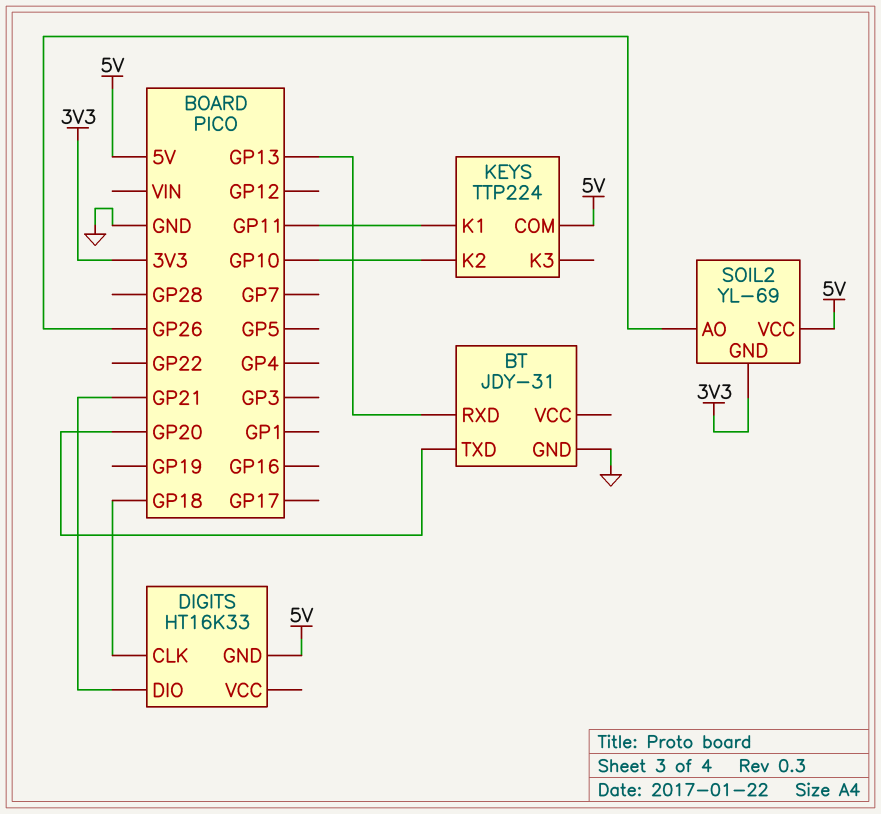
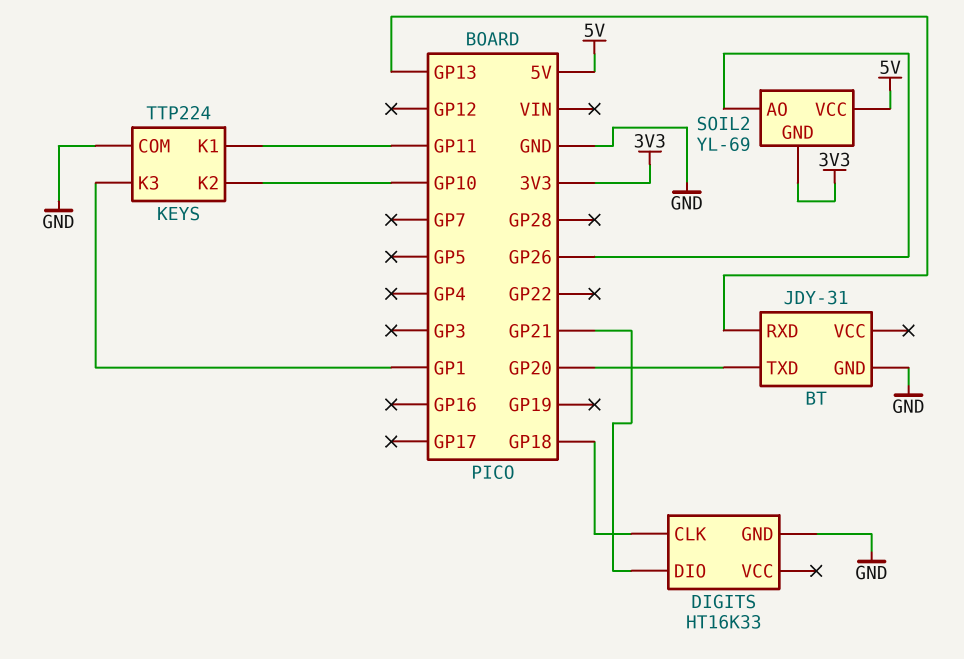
DIGITS pin GND: 5V -> GND
KEYS pin COM: 5V -> GND
KEYS pin K3: none -> GP1

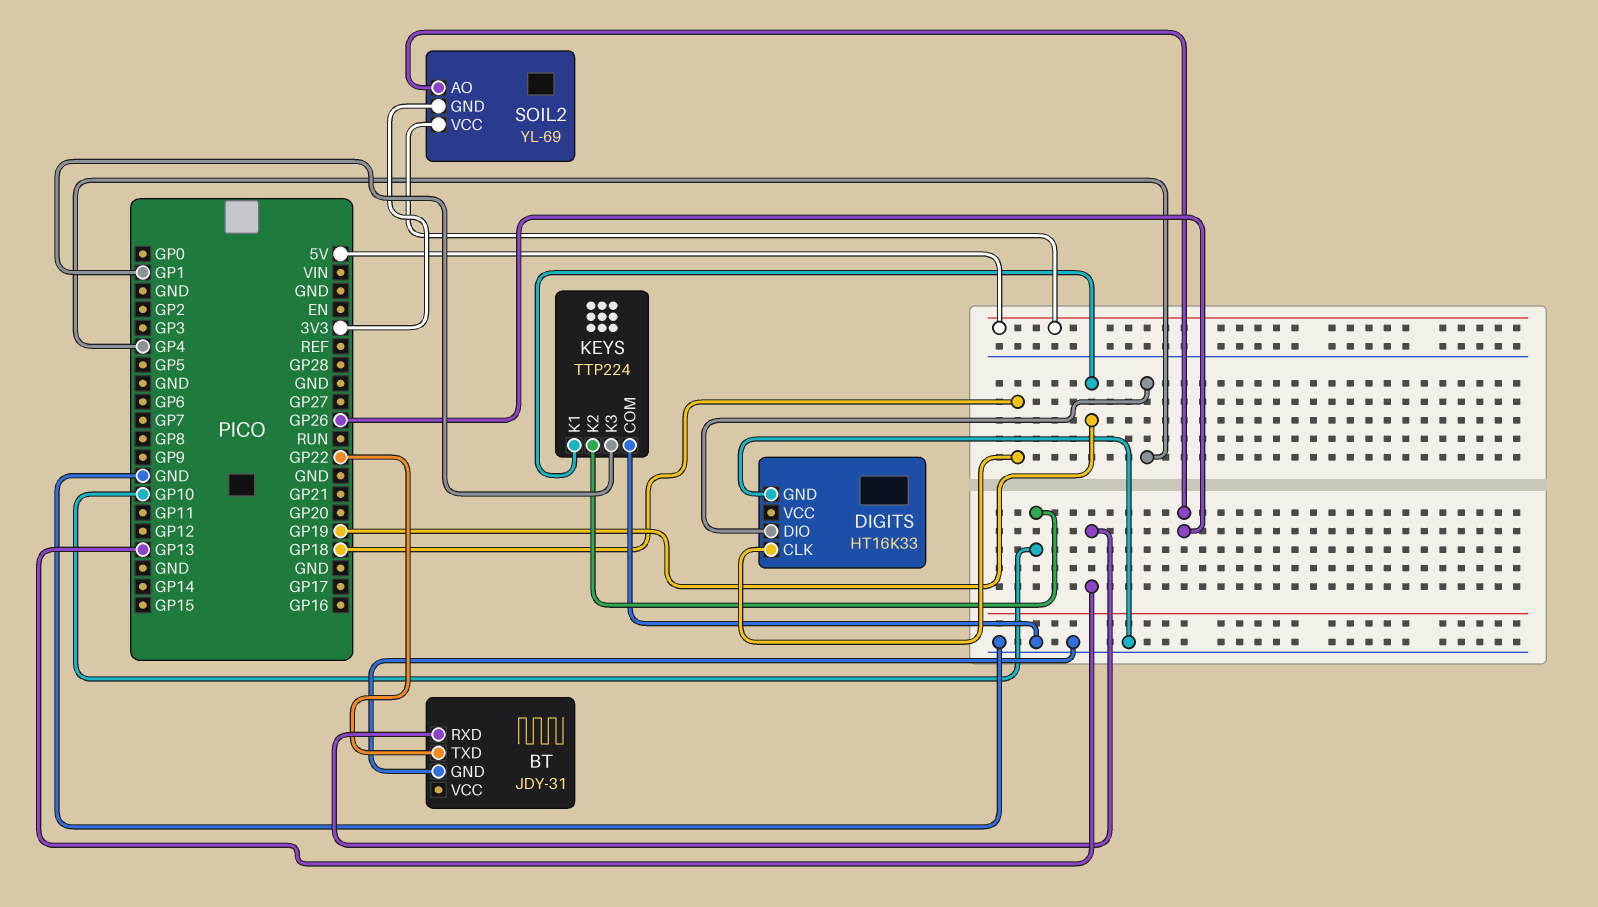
BT pin TXD: GP20 -> GP22
DIGITS pin DIO: GP21 -> GP4
KEYS pin K1: GP11 -> GP19

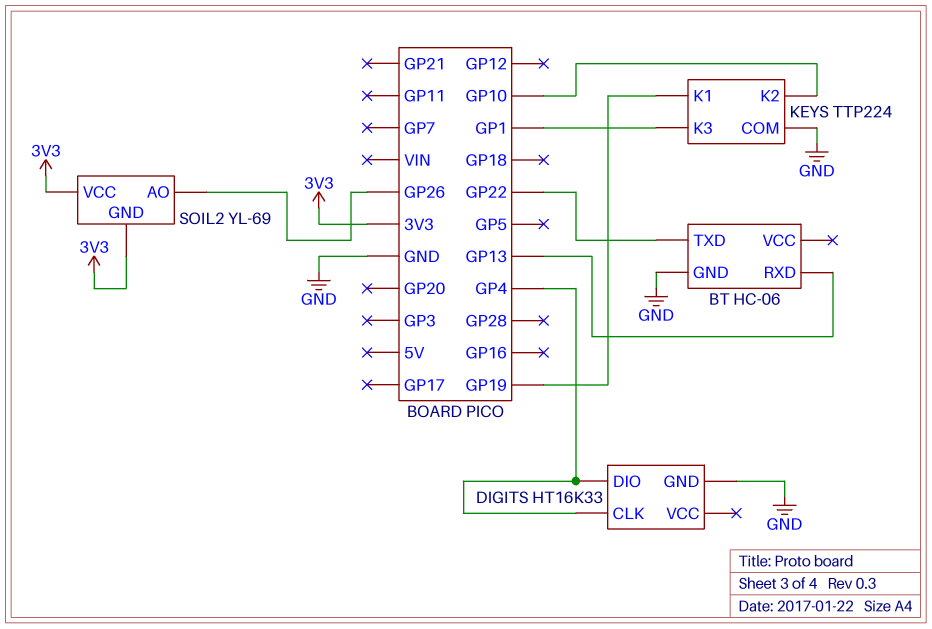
BT: JDY-31 -> HC-06
DIGITS pin CLK: GP18 -> GP4
SOIL2 pin VCC: 5V -> 3V3

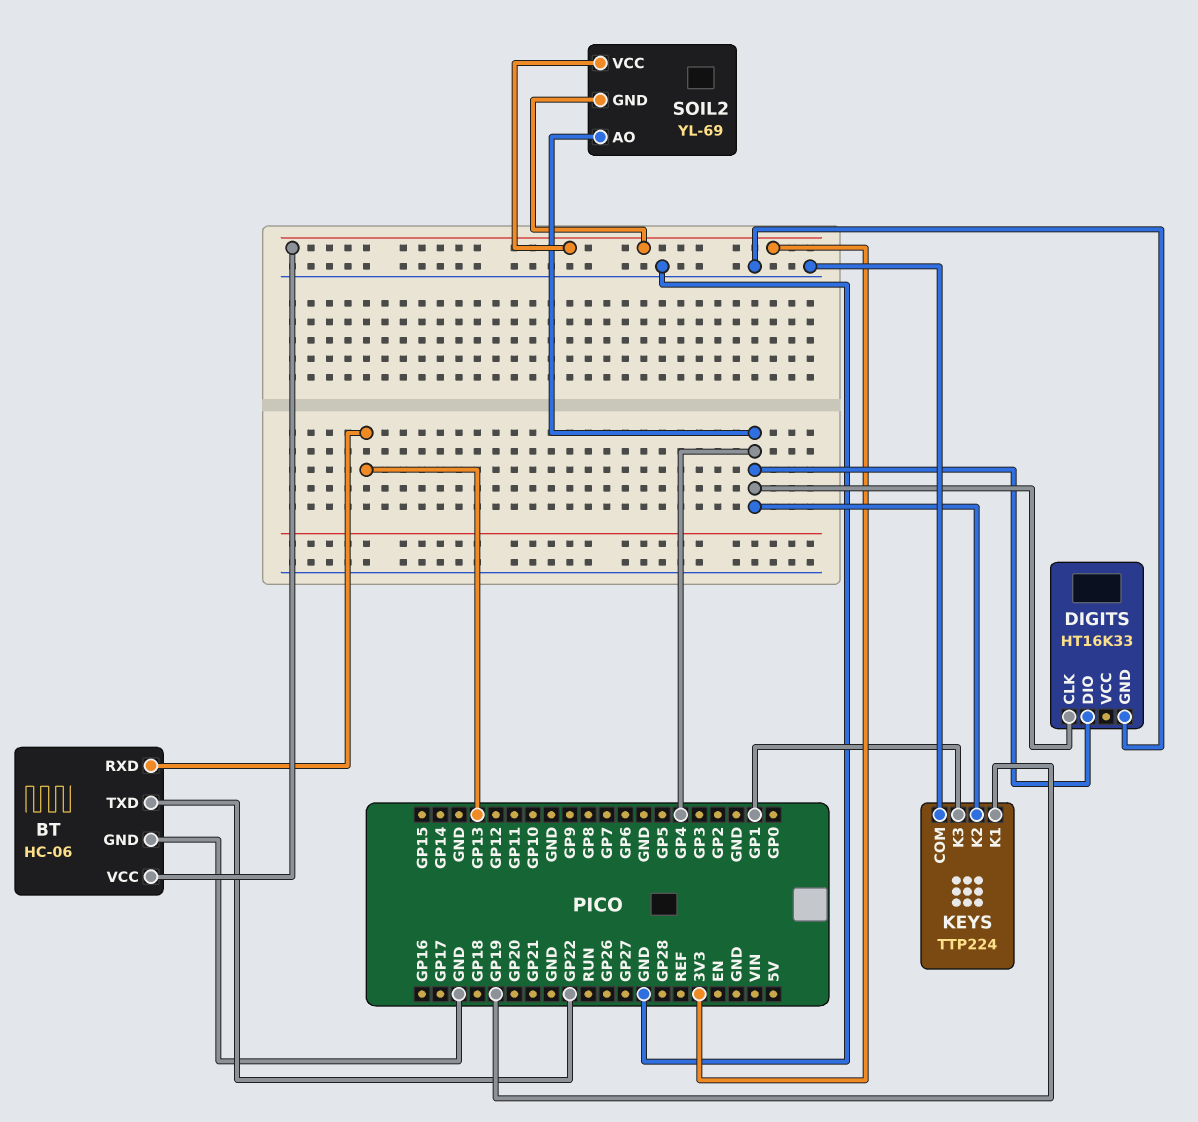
BT pin VCC: none -> 3V3
KEYS pin K2: GP10 -> GP4
SOIL2 pin AO: GP26 -> GP4

